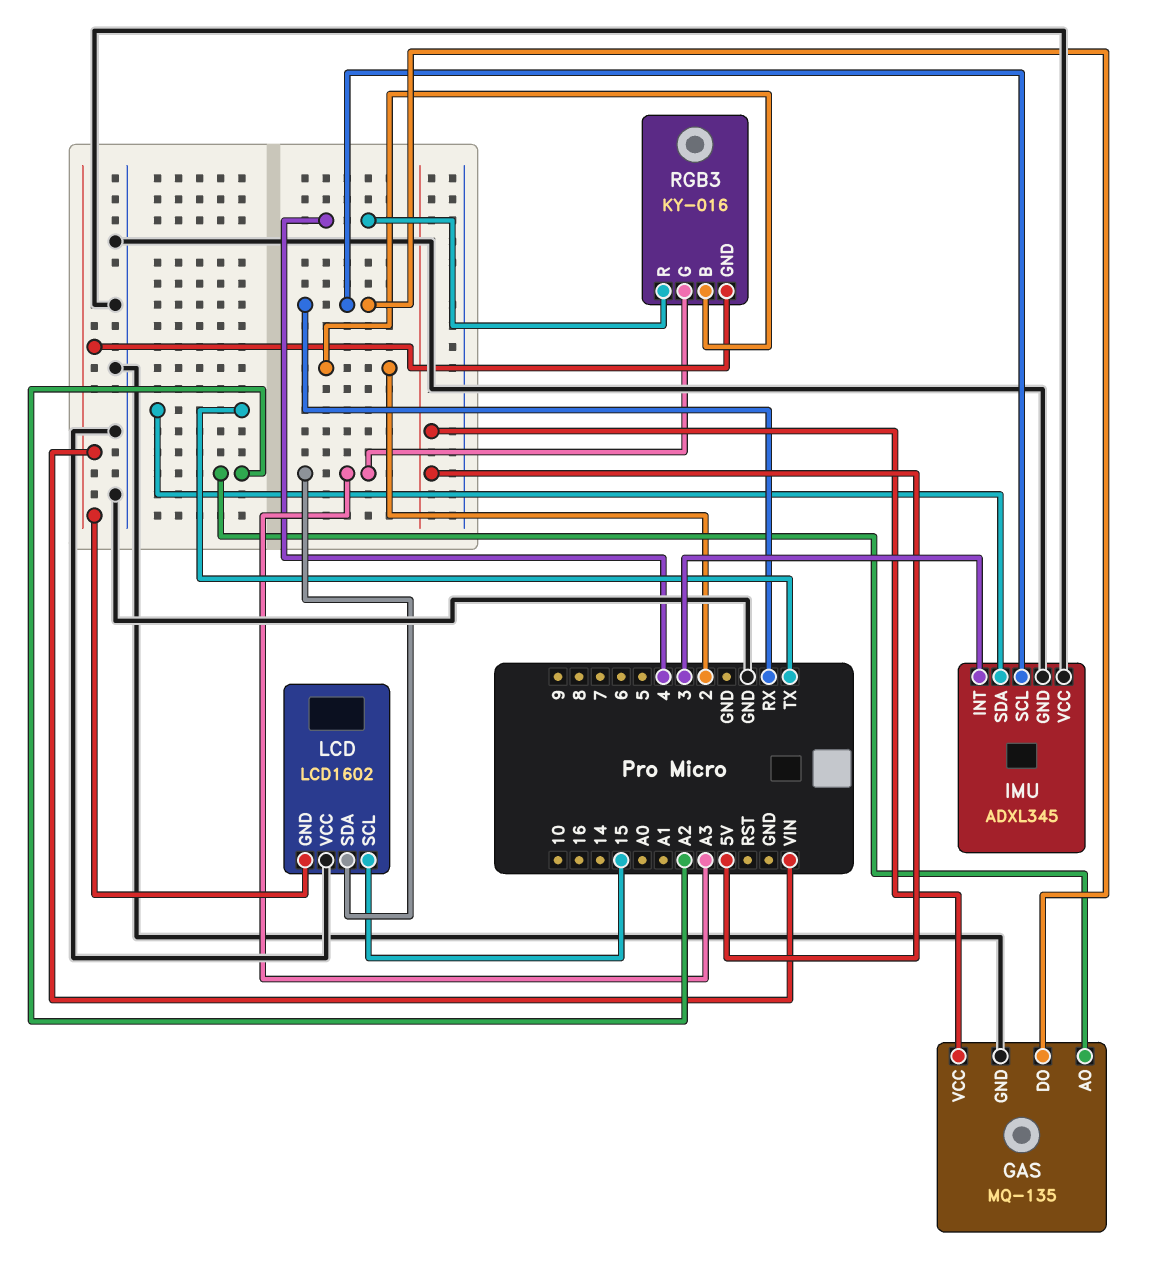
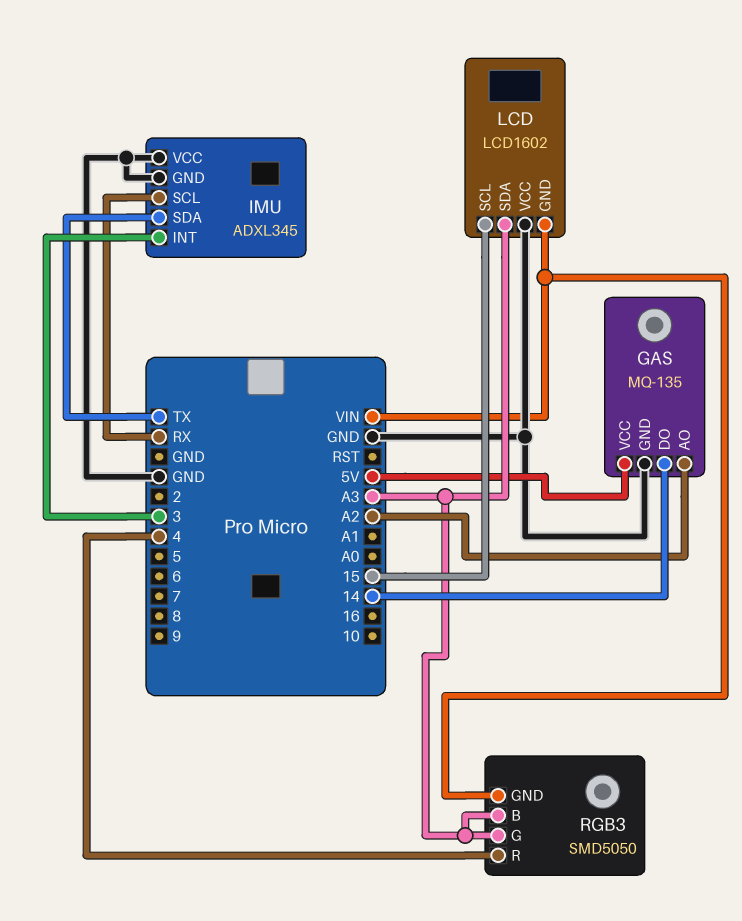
GAS pin DO: RX -> 14
RGB3: KY-016 -> SMD5050
RGB3 pin B: 2 -> A3

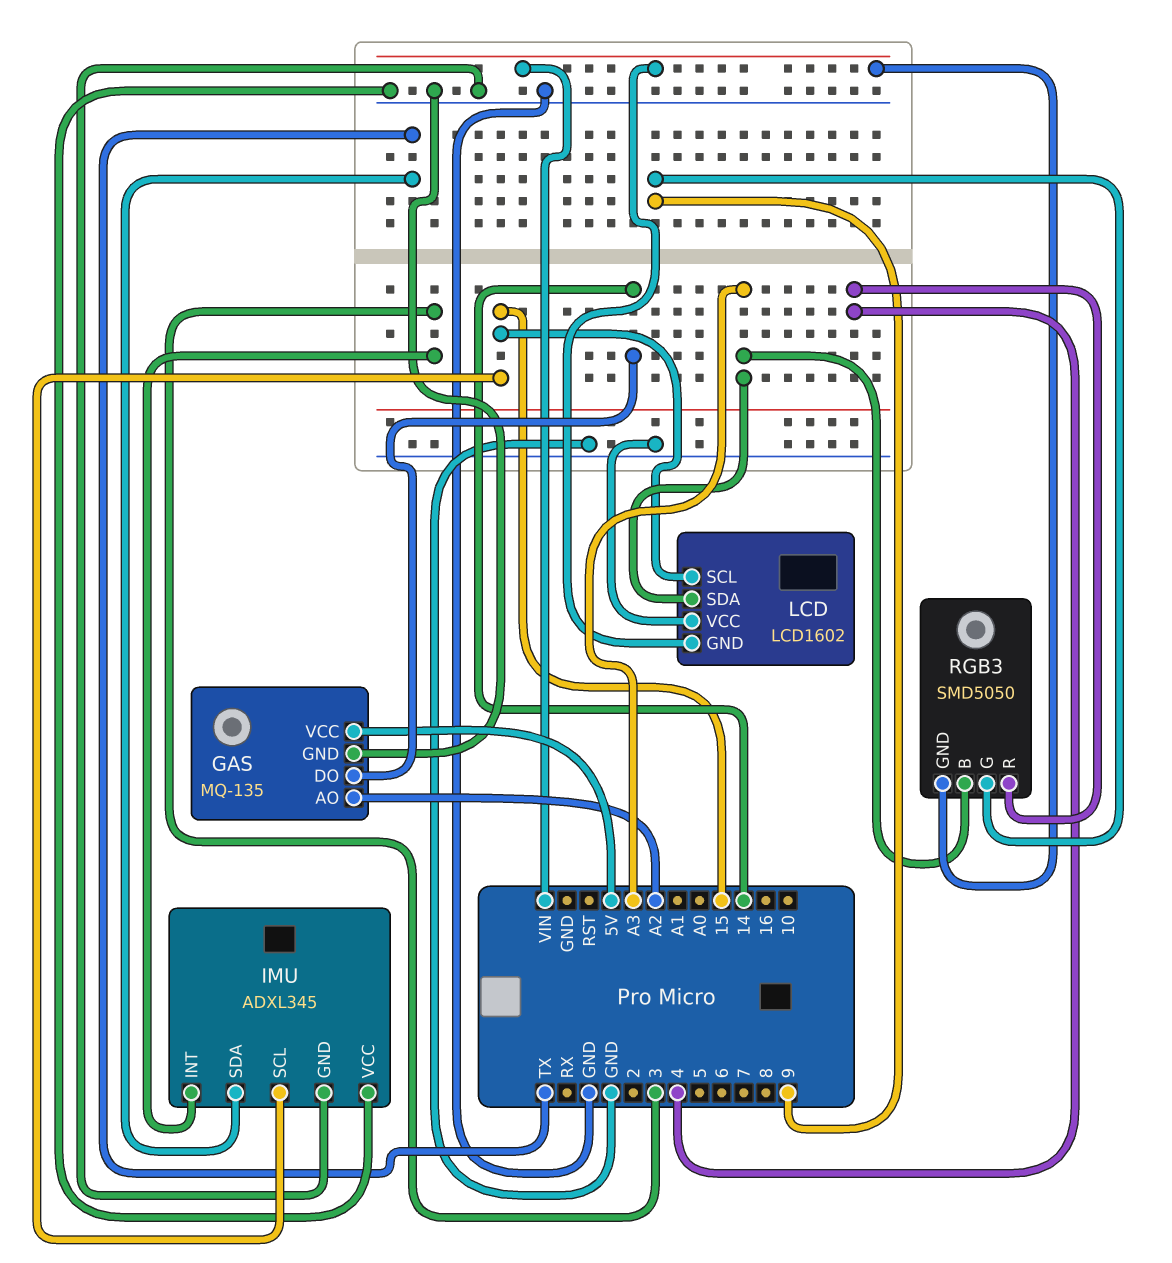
IMU pin SCL: RX -> 15
RGB3 pin G: A3 -> 9

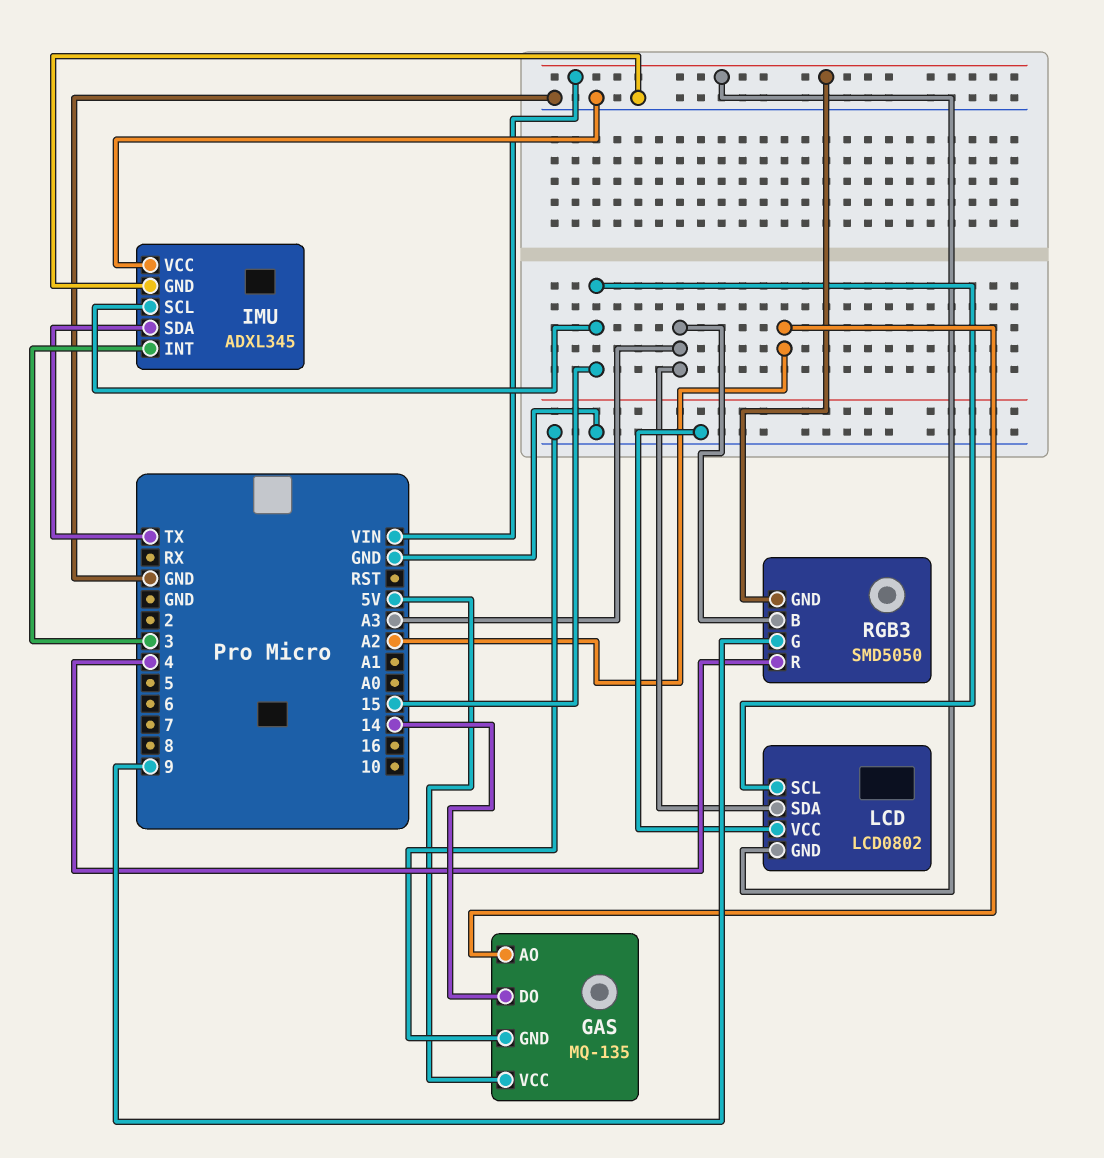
LCD: LCD1602 -> LCD0802

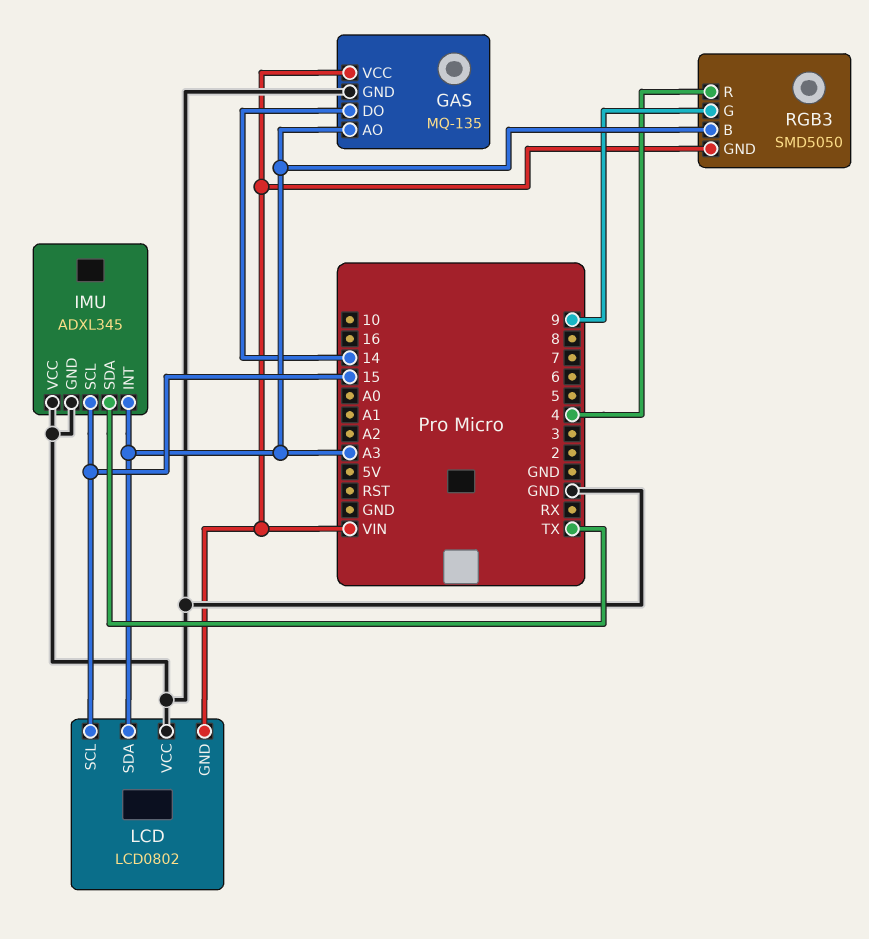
GAS pin AO: A2 -> A3
GAS pin VCC: 5V -> VIN
IMU pin INT: 3 -> A3

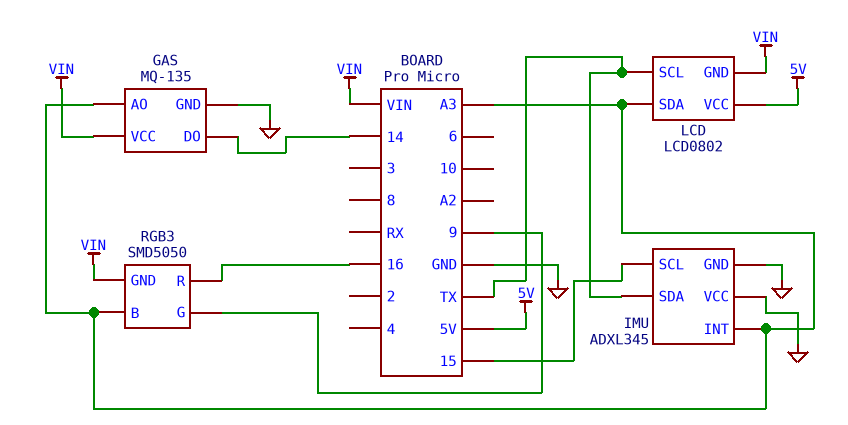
LCD pin SCL: 15 -> TX
LCD pin VCC: GND -> 5V
RGB3 pin R: 4 -> 16

